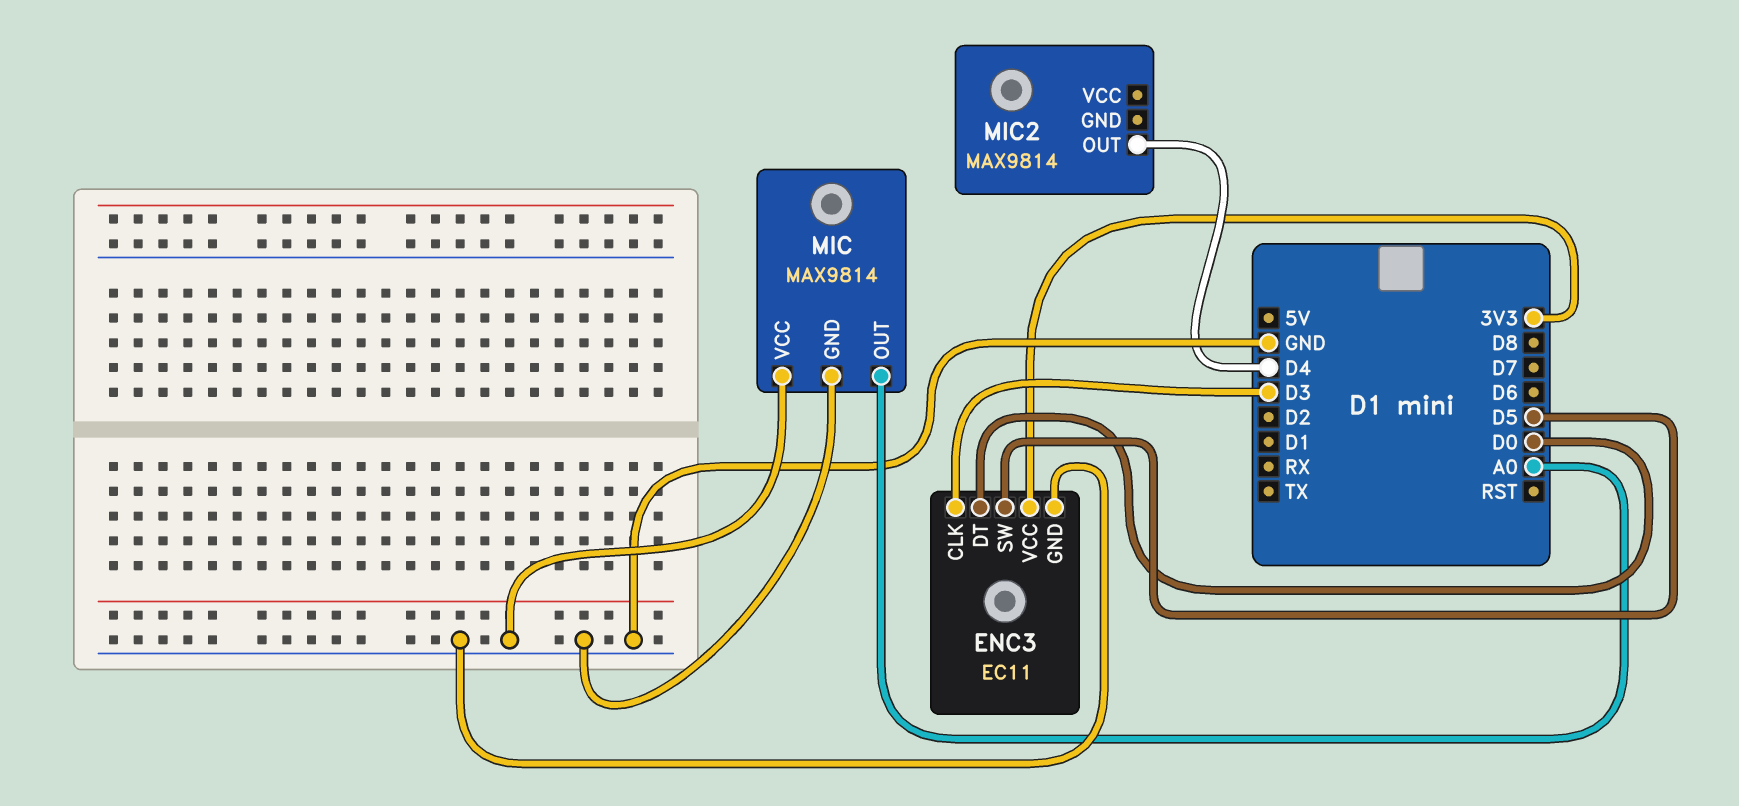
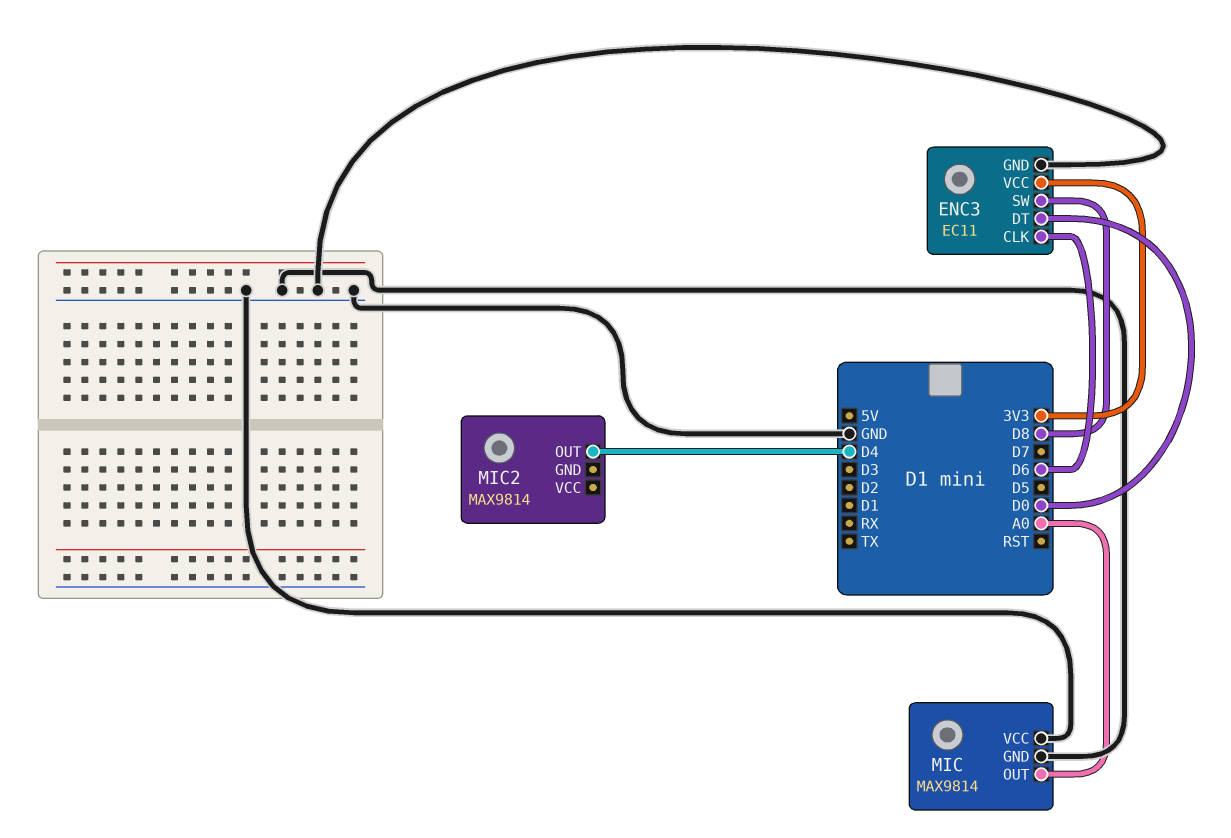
ENC3 pin CLK: D3 -> D6
ENC3 pin SW: D5 -> D8

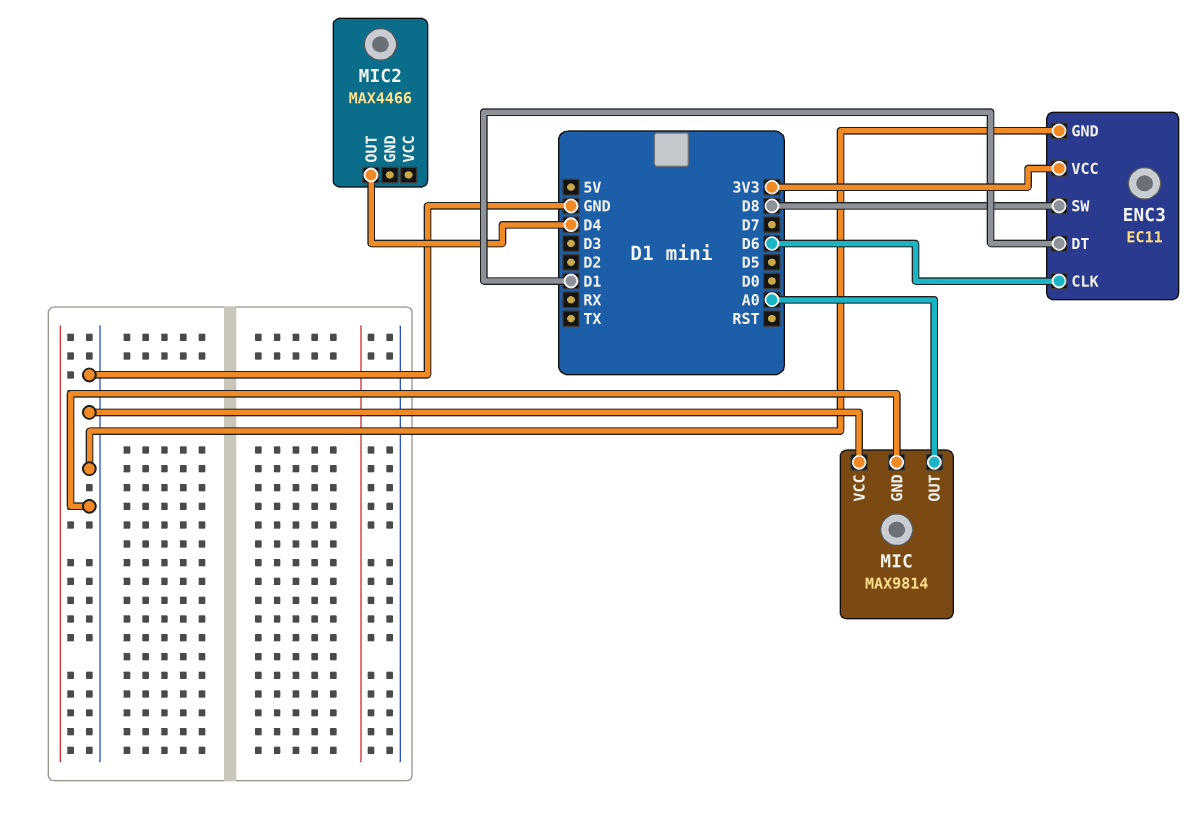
ENC3 pin DT: D0 -> D1
MIC2: MAX9814 -> MAX4466

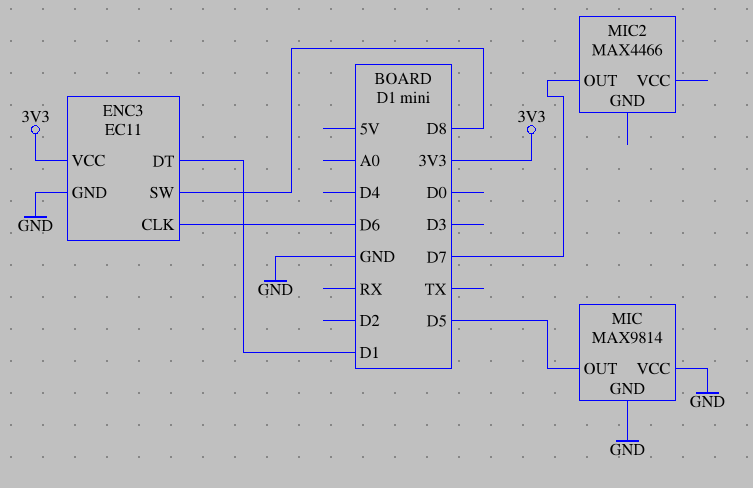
MIC pin OUT: A0 -> D5
MIC2 pin OUT: D4 -> D7

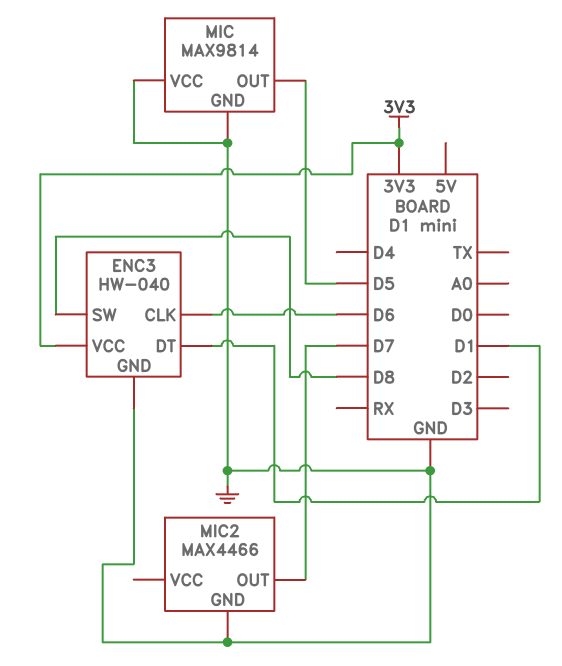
ENC3: EC11 -> HW-040
MIC2 pin GND: none -> GND

